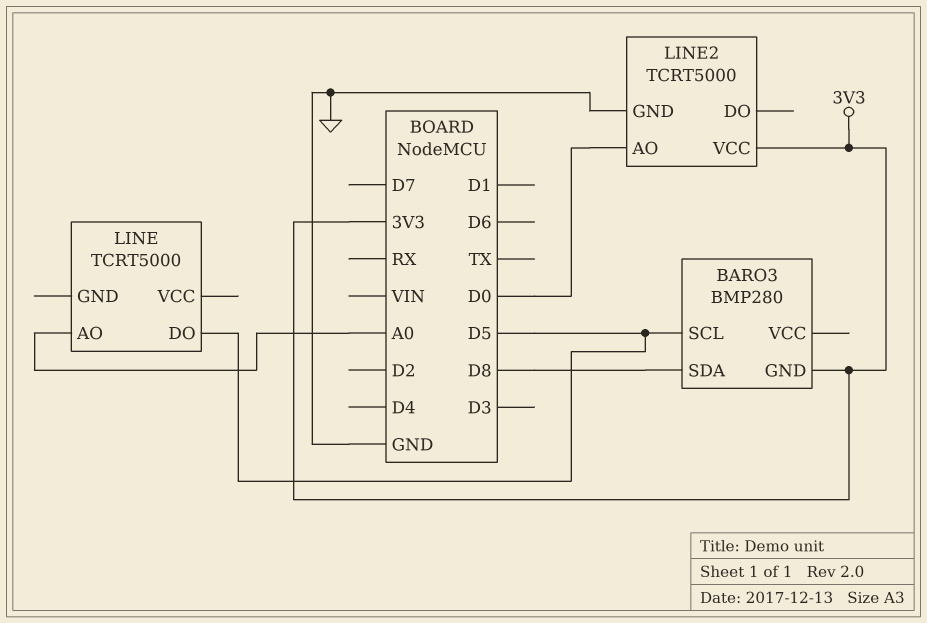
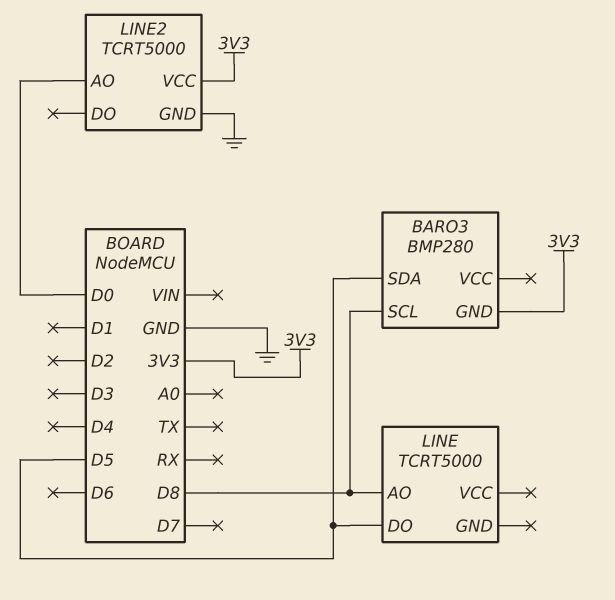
BARO3 pin SCL: D5 -> D8
BARO3 pin SDA: D8 -> D5
LINE pin AO: A0 -> D8

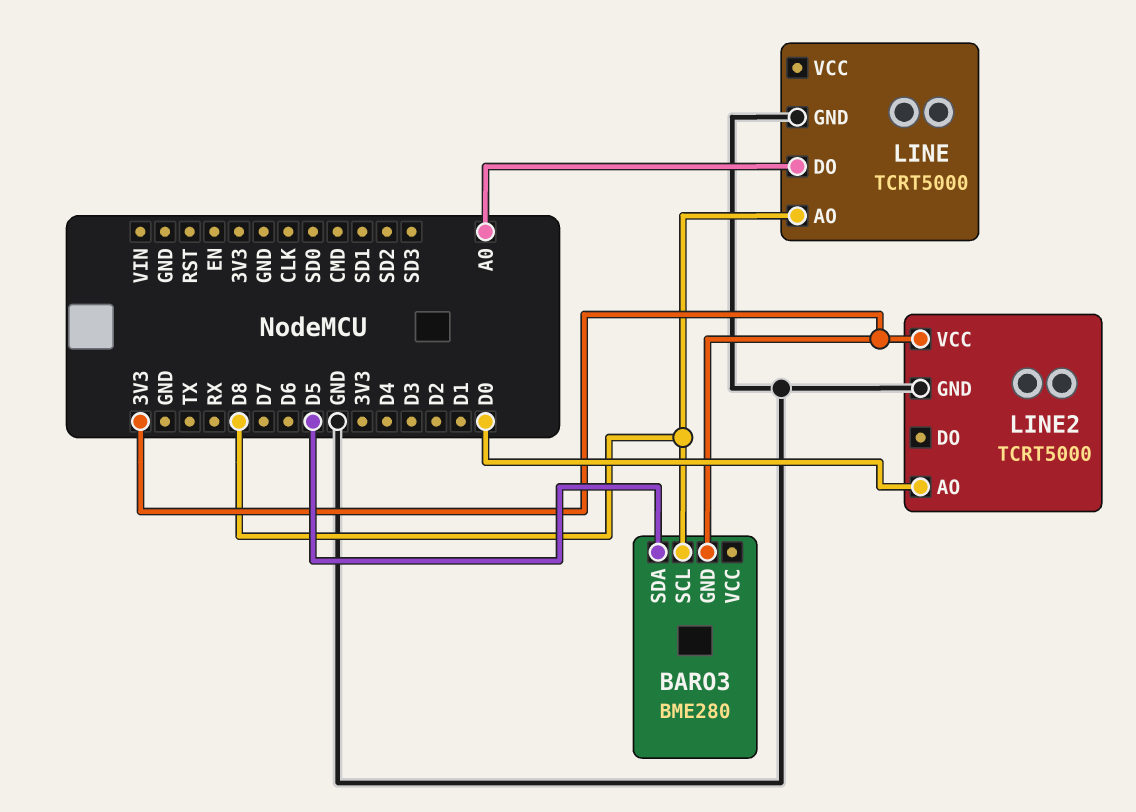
BARO3: BMP280 -> BME280
LINE pin DO: D5 -> A0
LINE pin GND: none -> GND

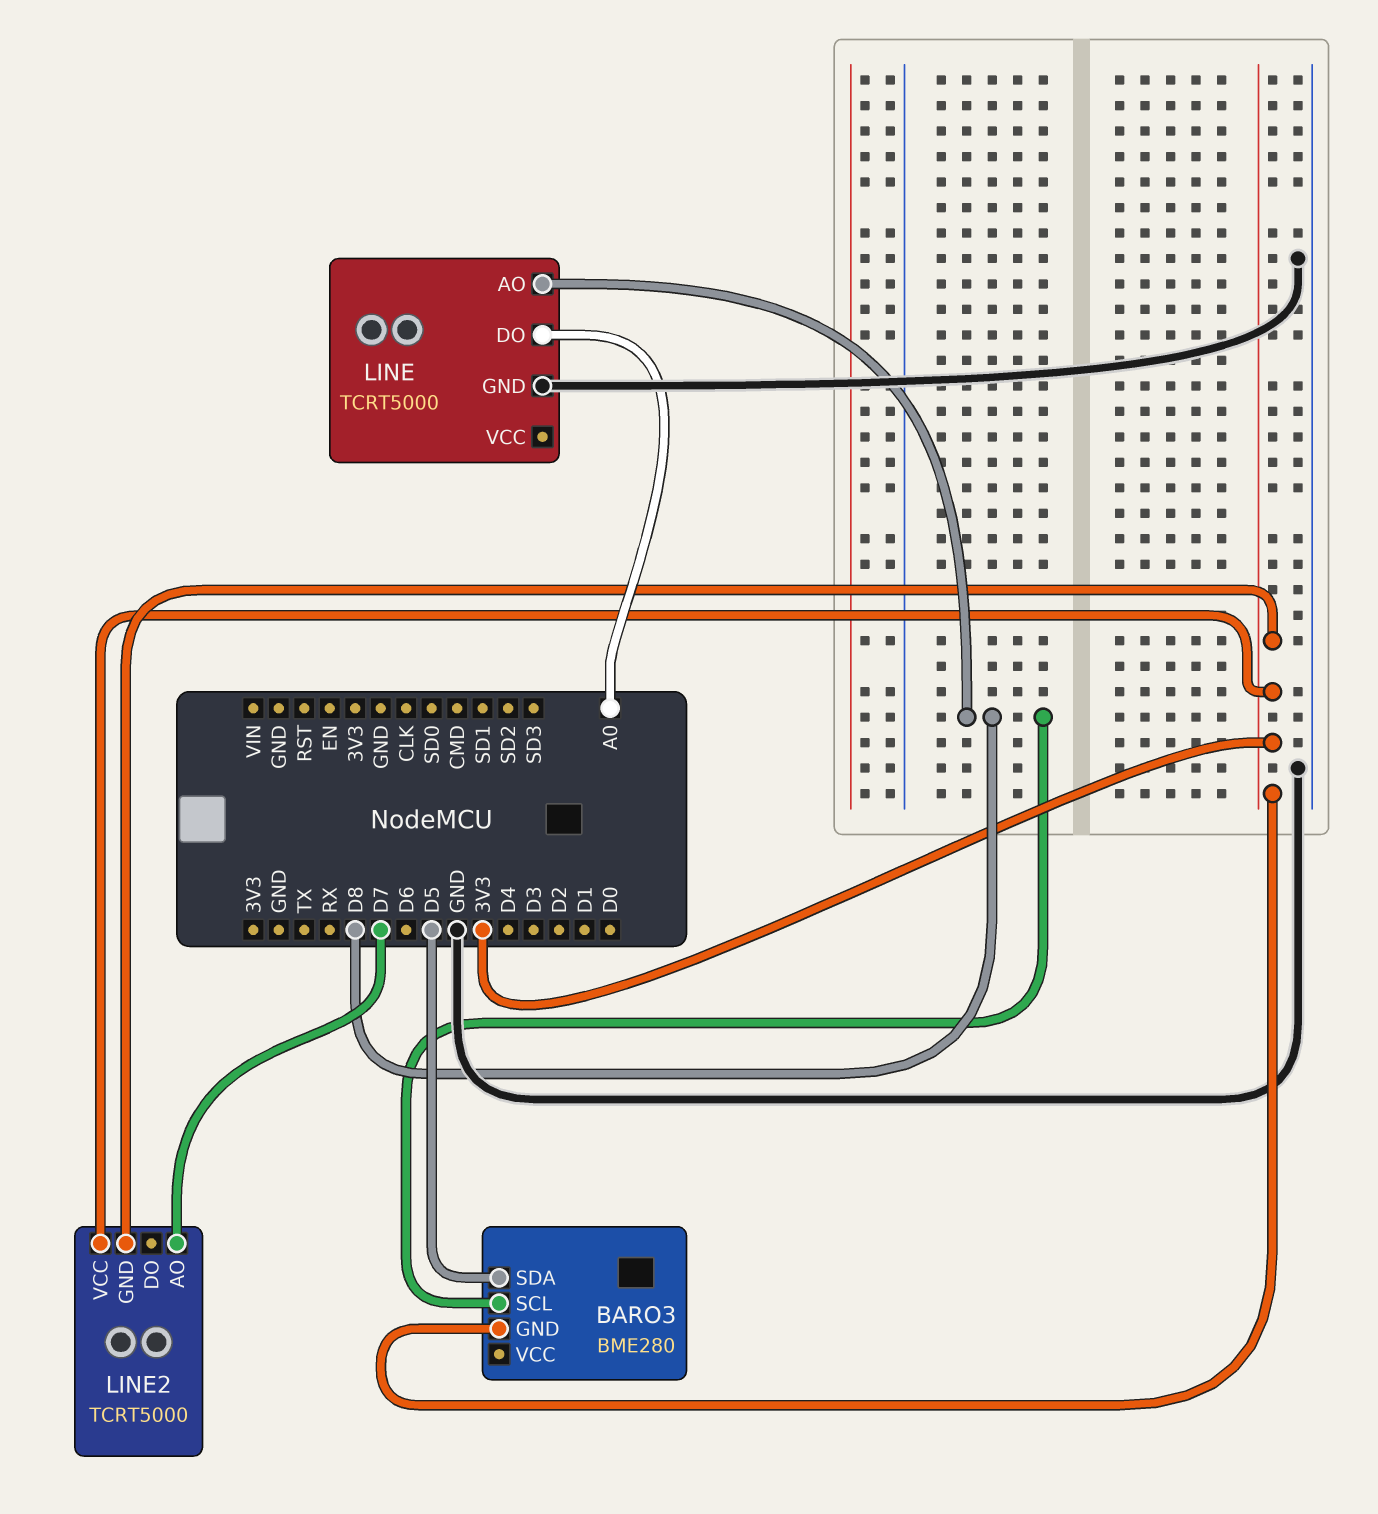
LINE2 pin AO: D0 -> D7
LINE2 pin GND: GND -> 3V3

